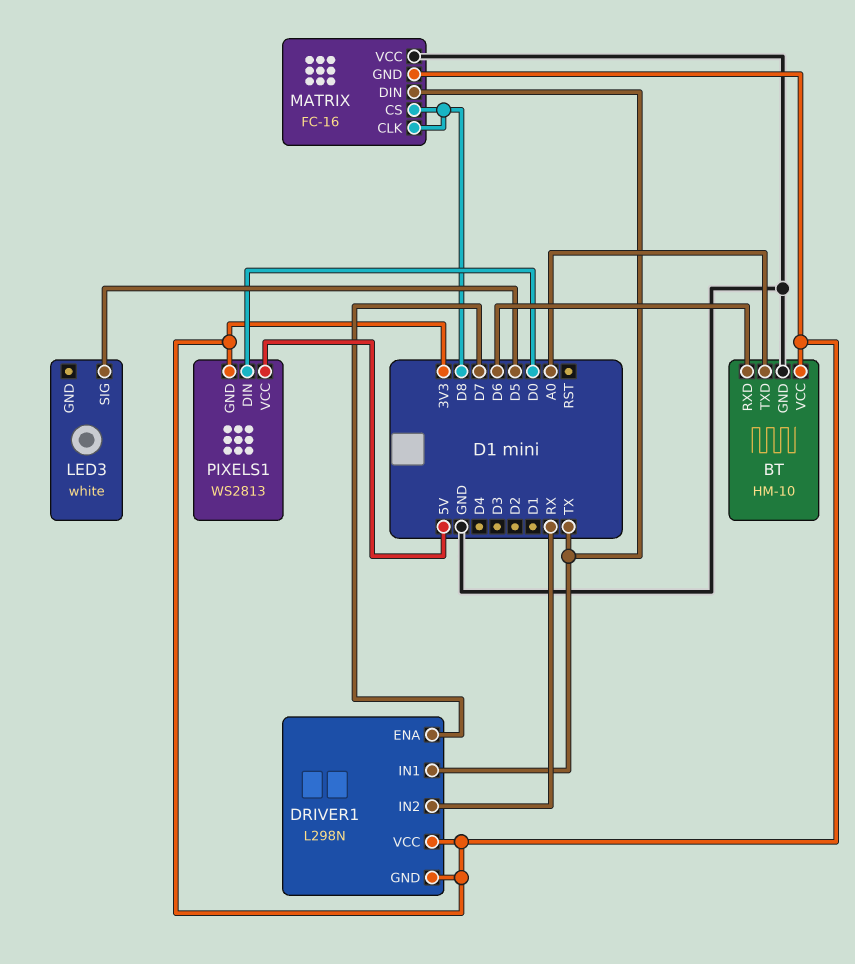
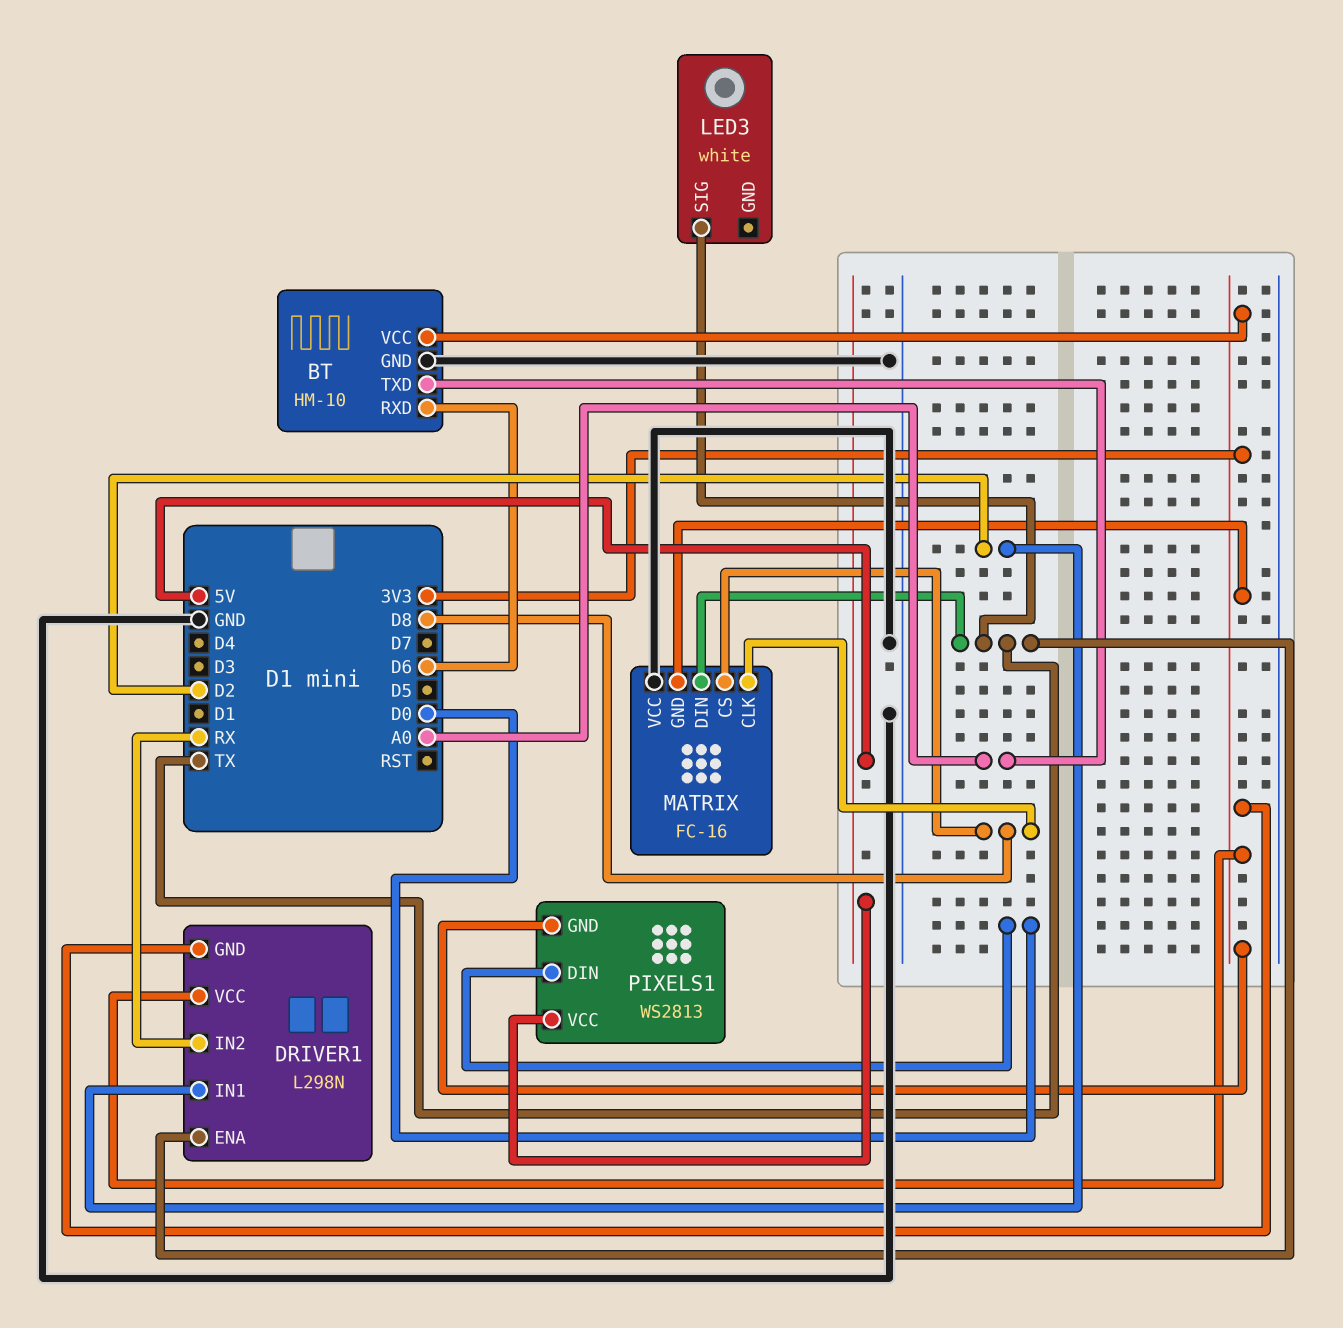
DRIVER1 pin ENA: D7 -> TX
DRIVER1 pin IN1: TX -> D2
LED3 pin SIG: D5 -> TX

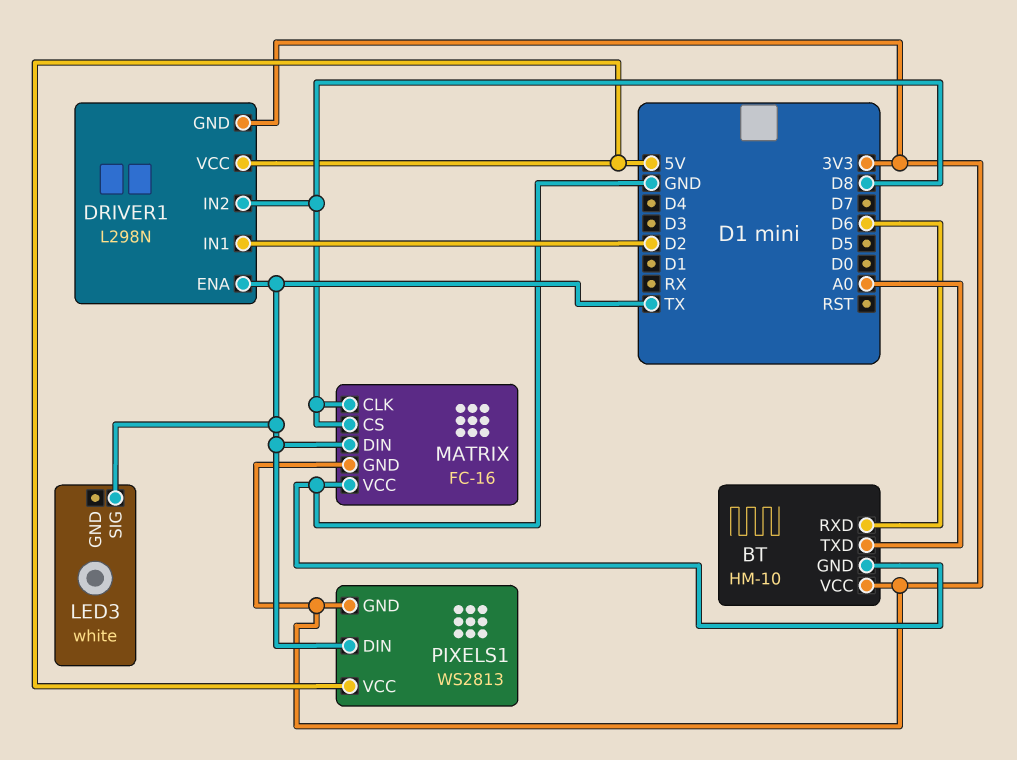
DRIVER1 pin IN2: RX -> D8
DRIVER1 pin VCC: 3V3 -> 5V
PIXELS1 pin DIN: D0 -> TX

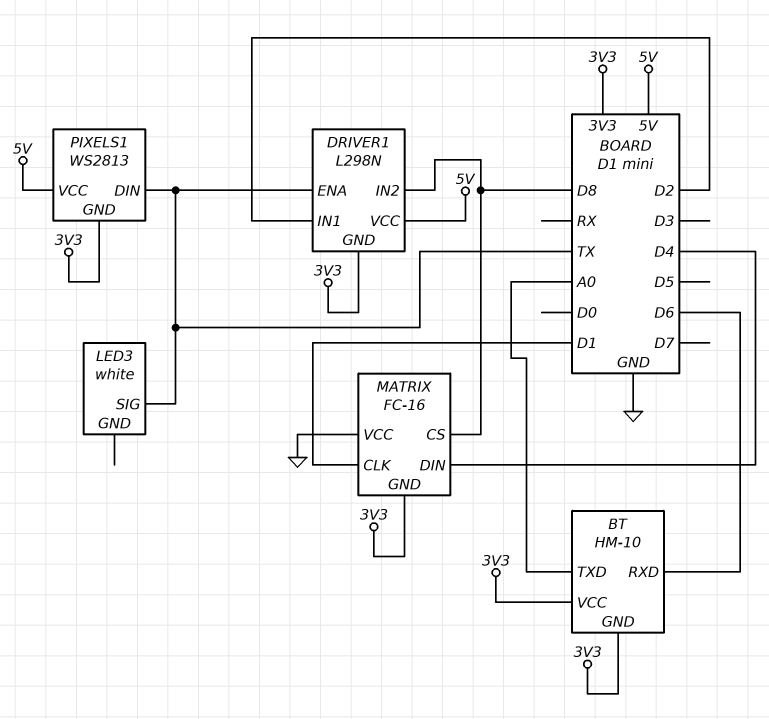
BT pin GND: GND -> 3V3
MATRIX pin CLK: D8 -> D1
MATRIX pin DIN: TX -> D4

